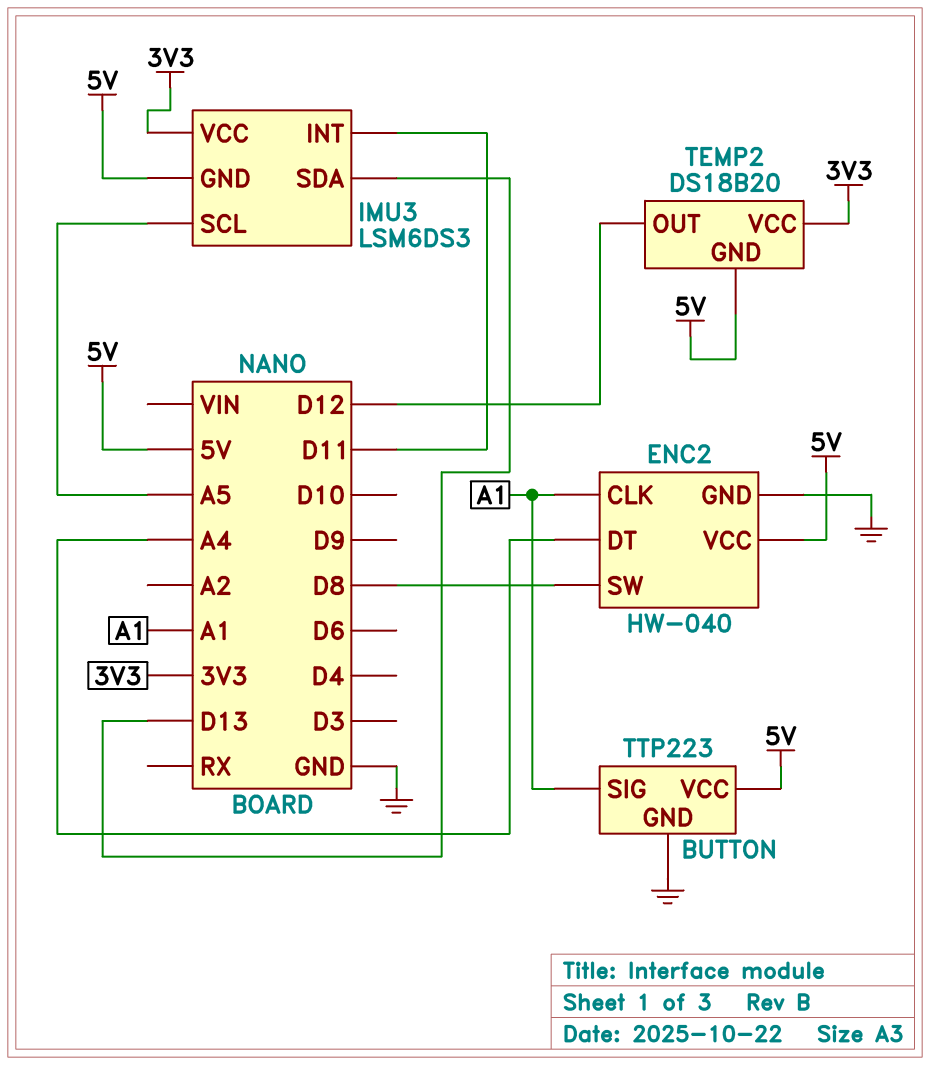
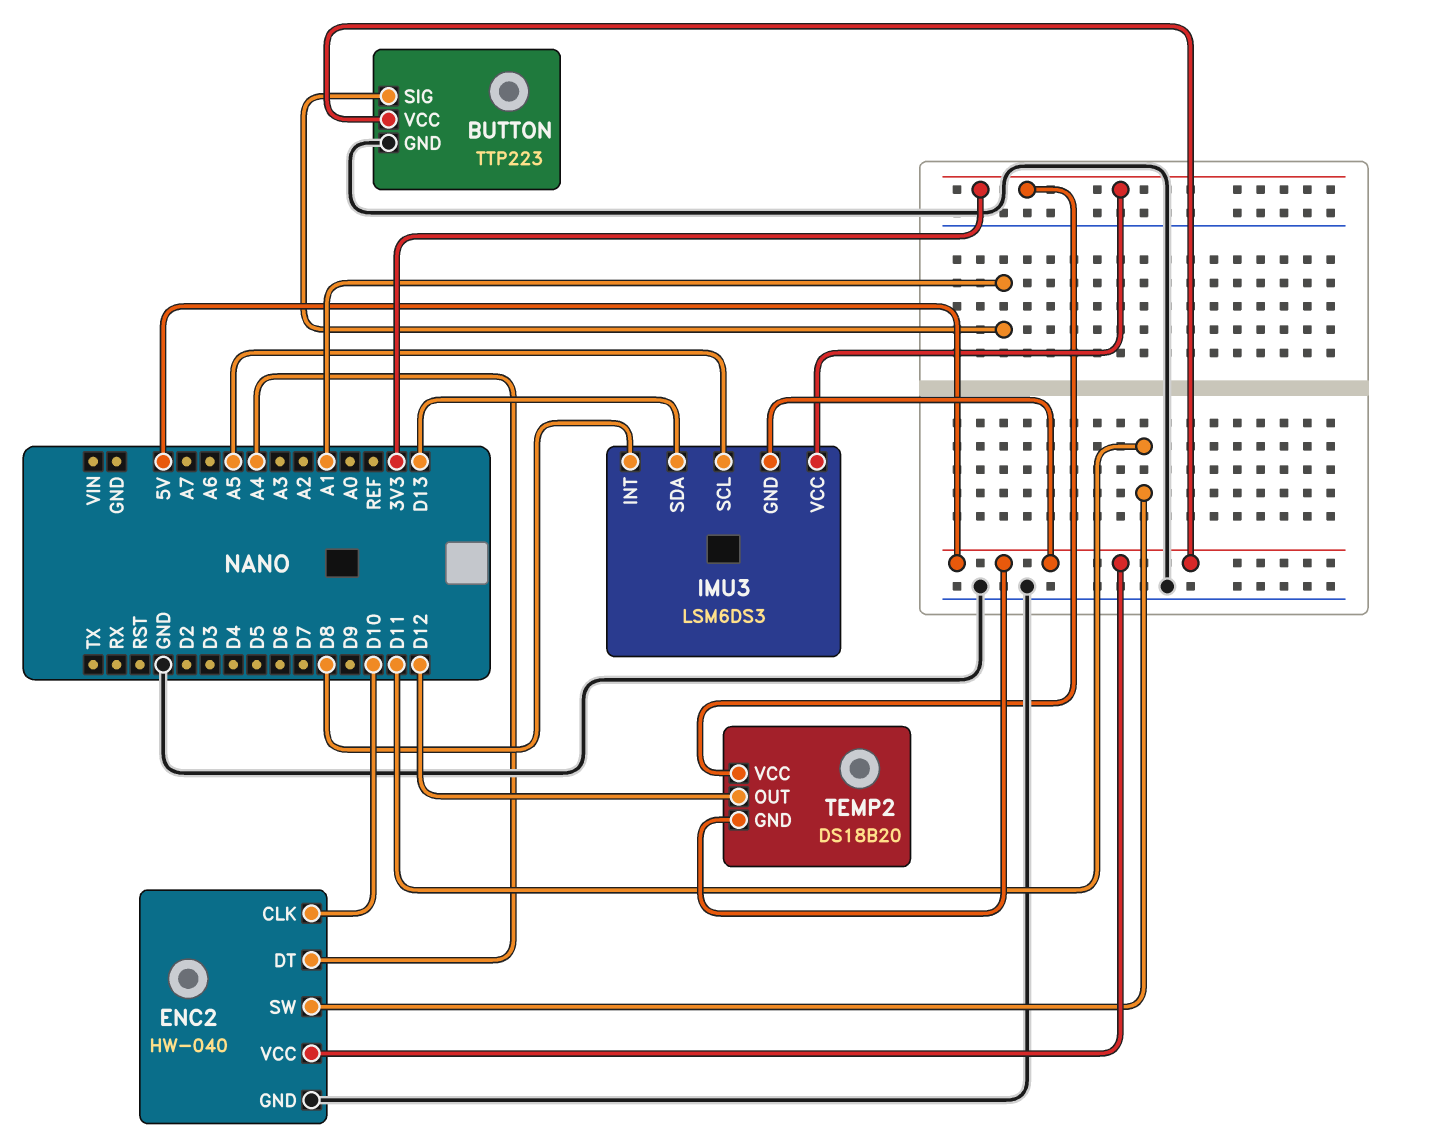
ENC2 pin CLK: A1 -> D10
ENC2 pin SW: D8 -> D11
IMU3 pin INT: D11 -> D8

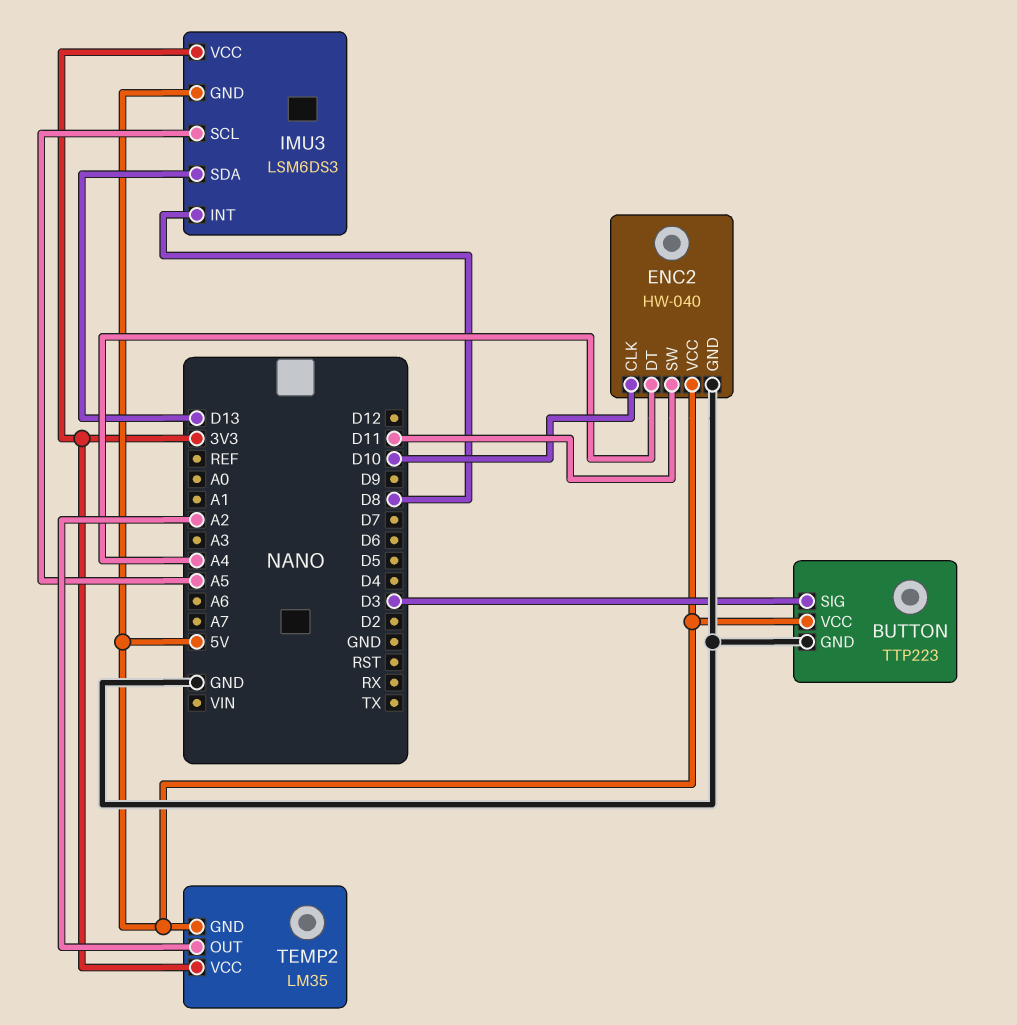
BUTTON pin SIG: A1 -> D3
TEMP2: DS18B20 -> LM35
TEMP2 pin OUT: D12 -> A2

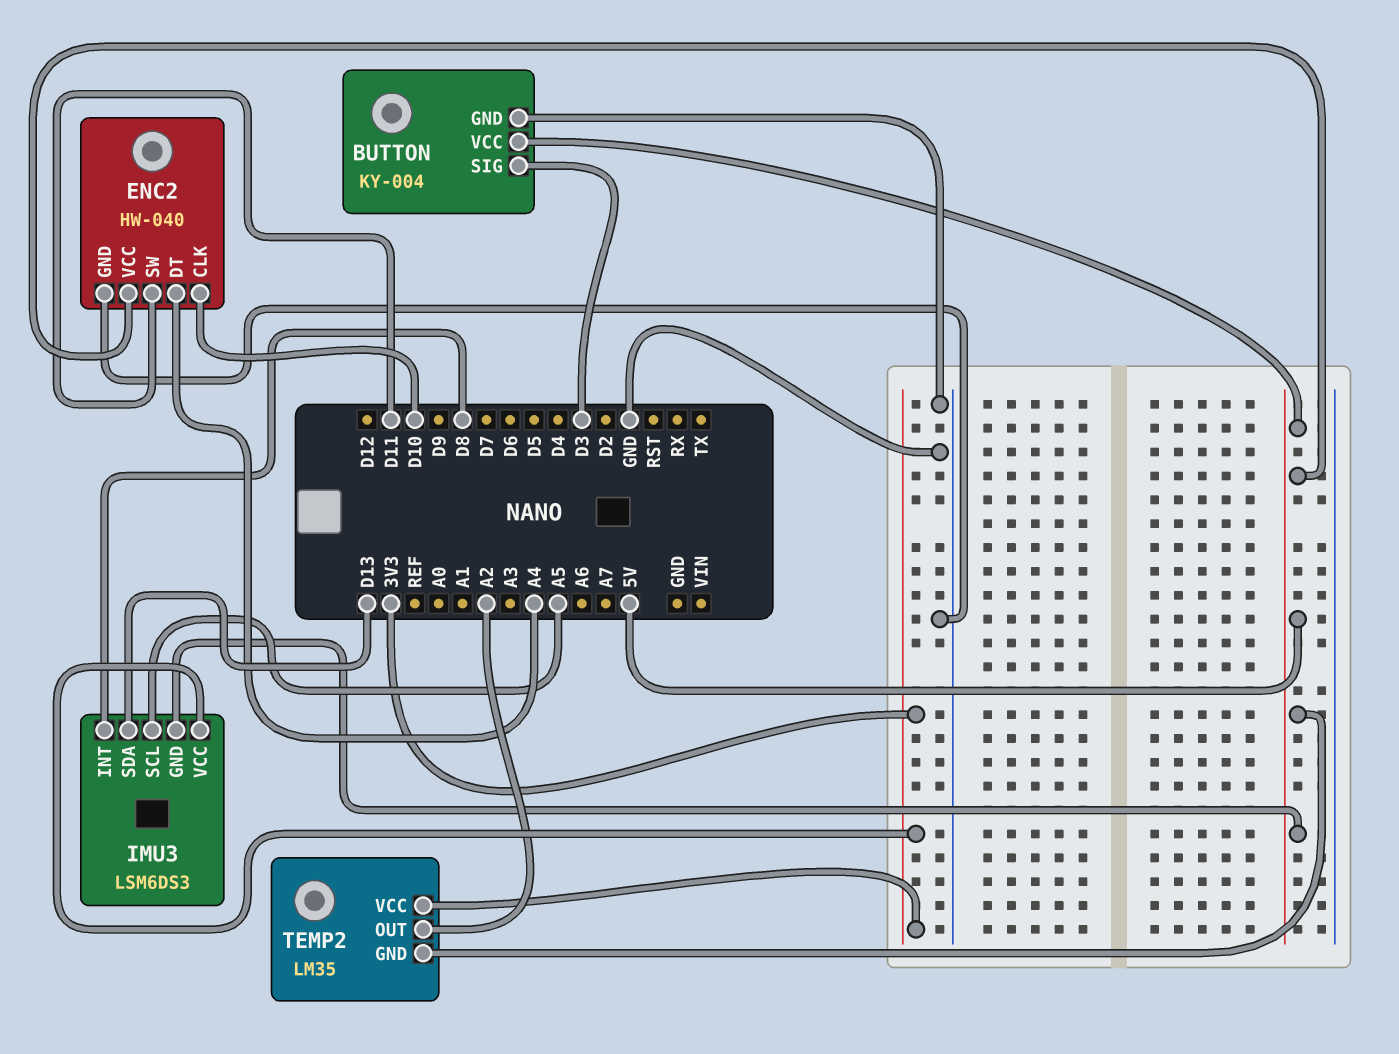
BUTTON: TTP223 -> KY-004

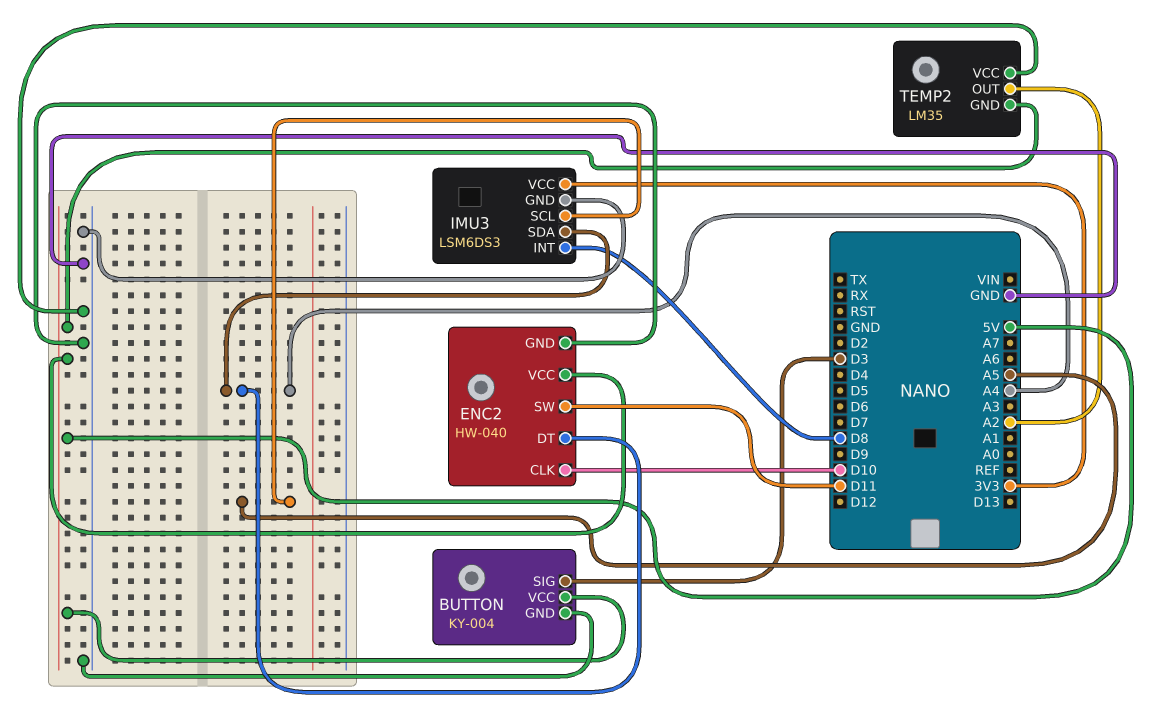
IMU3 pin GND: 5V -> GND
IMU3 pin SDA: D13 -> A4
TEMP2 pin VCC: 3V3 -> GND

